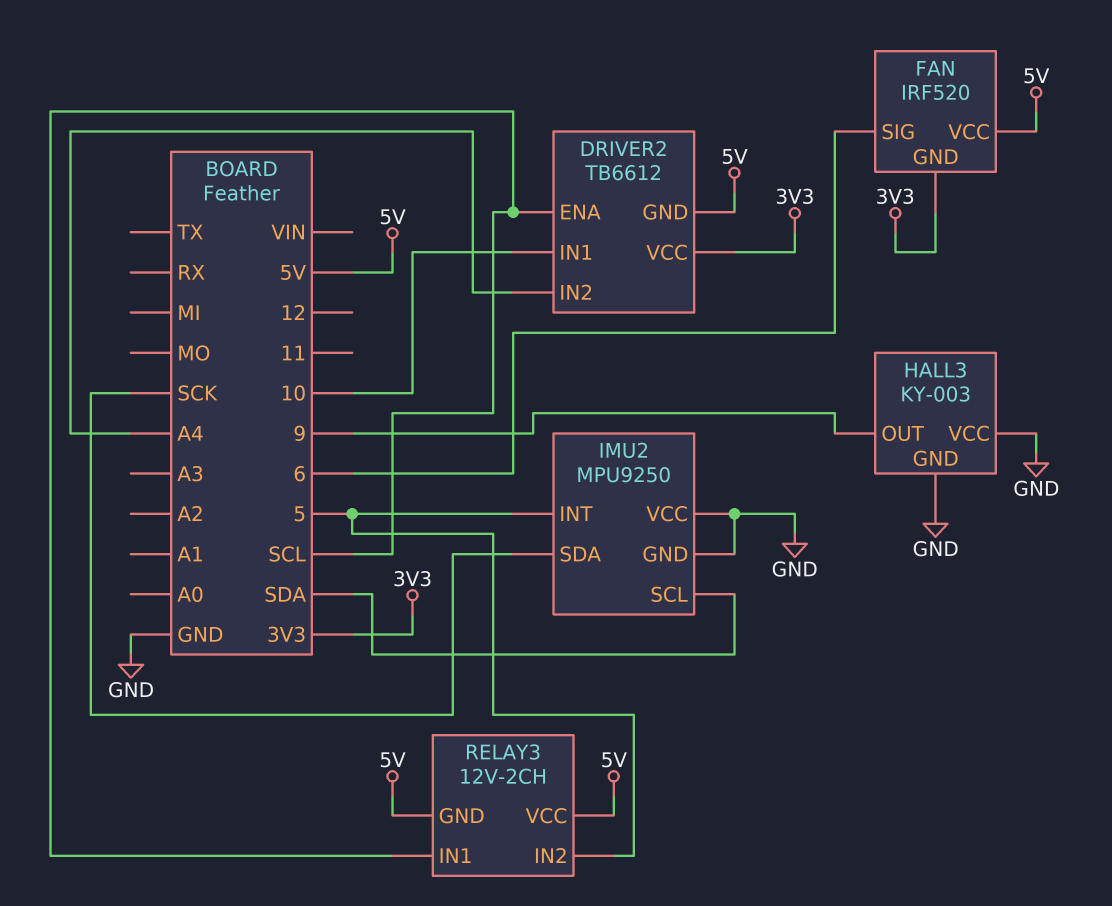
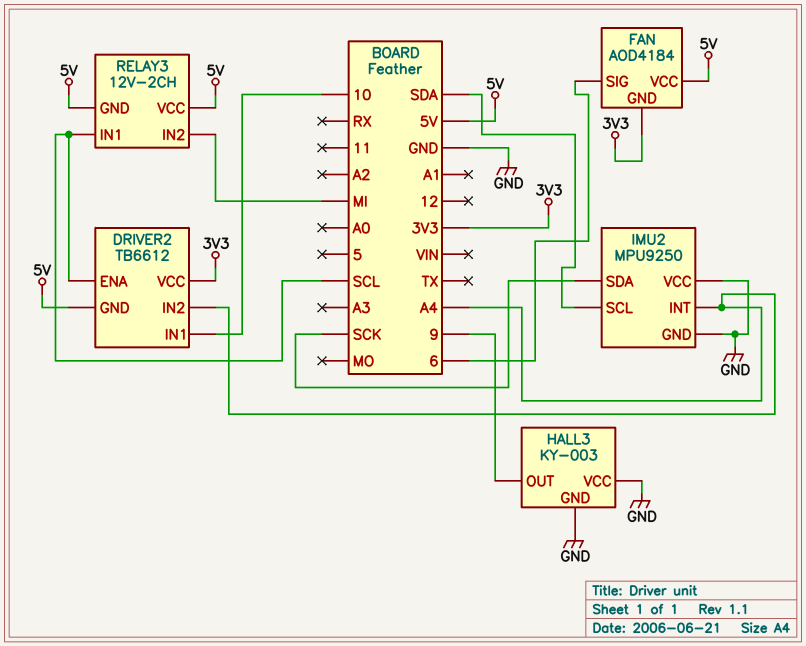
FAN: IRF520 -> AOD4184
IMU2 pin INT: 5 -> A4
RELAY3 pin IN2: 5 -> MI

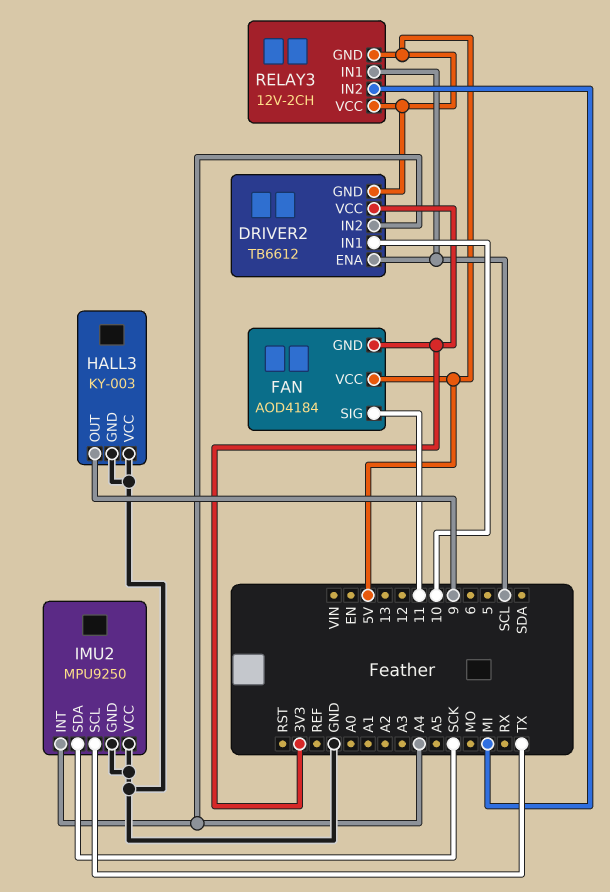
FAN pin SIG: 6 -> 11
IMU2 pin SCL: SDA -> TX

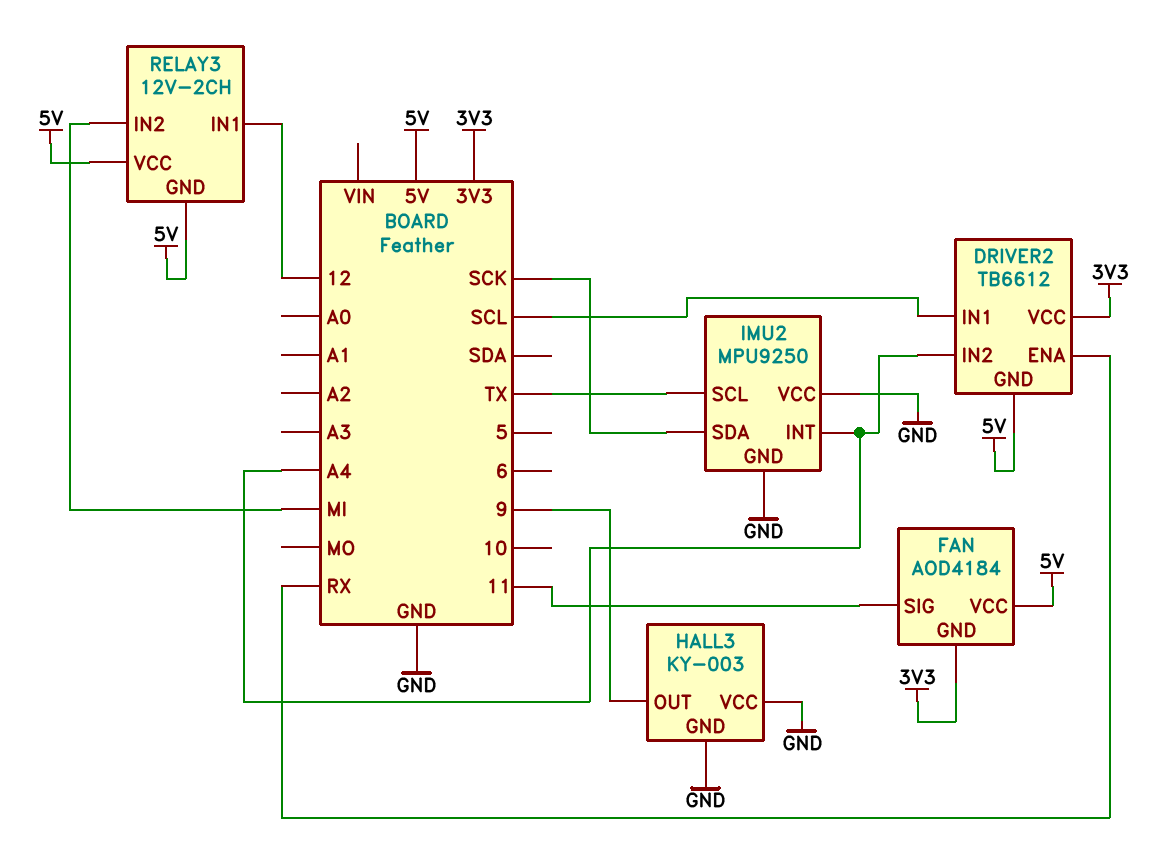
DRIVER2 pin ENA: SCL -> RX
DRIVER2 pin IN1: 10 -> SCL
RELAY3 pin IN1: SCL -> 12

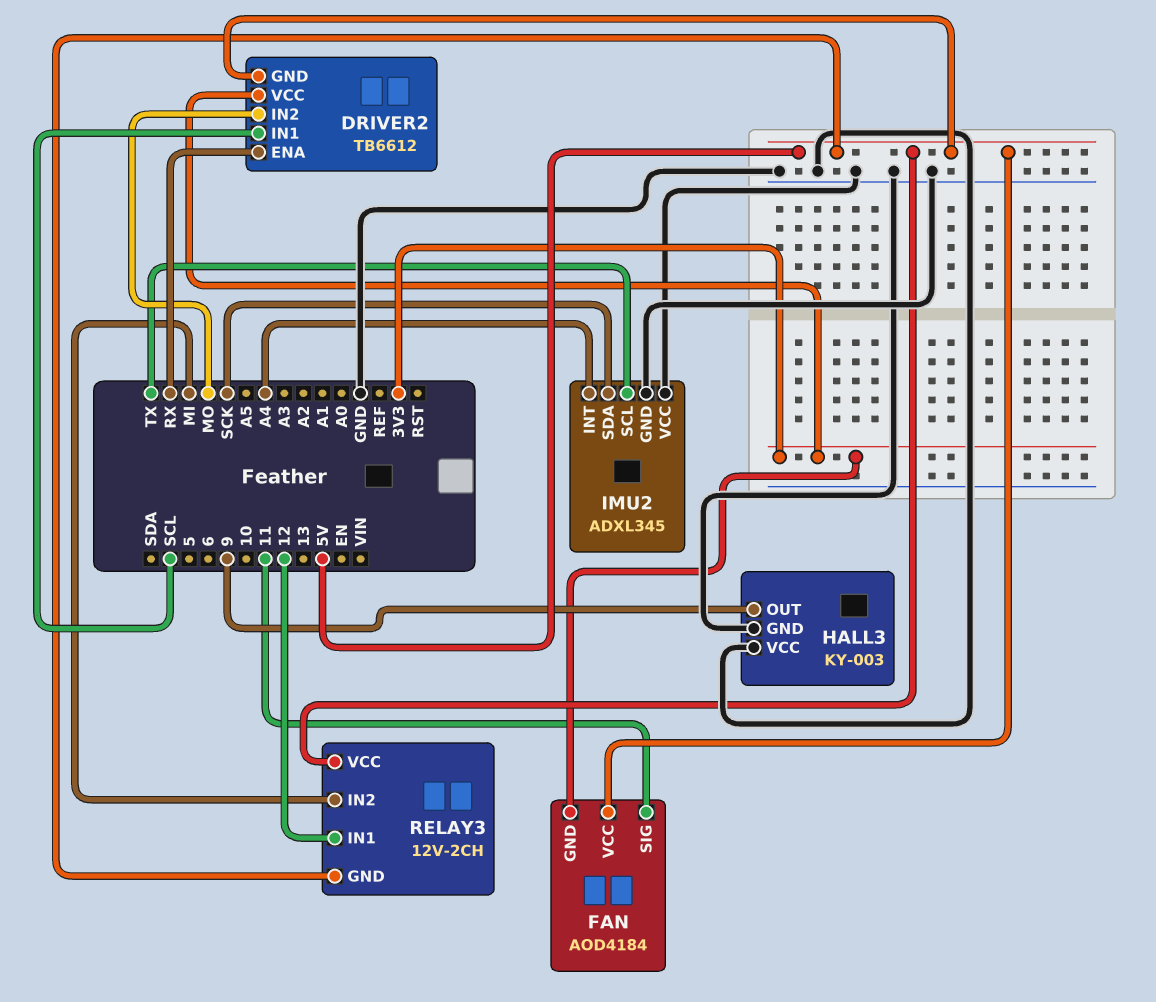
DRIVER2 pin IN2: A4 -> MO
IMU2: MPU9250 -> ADXL345

